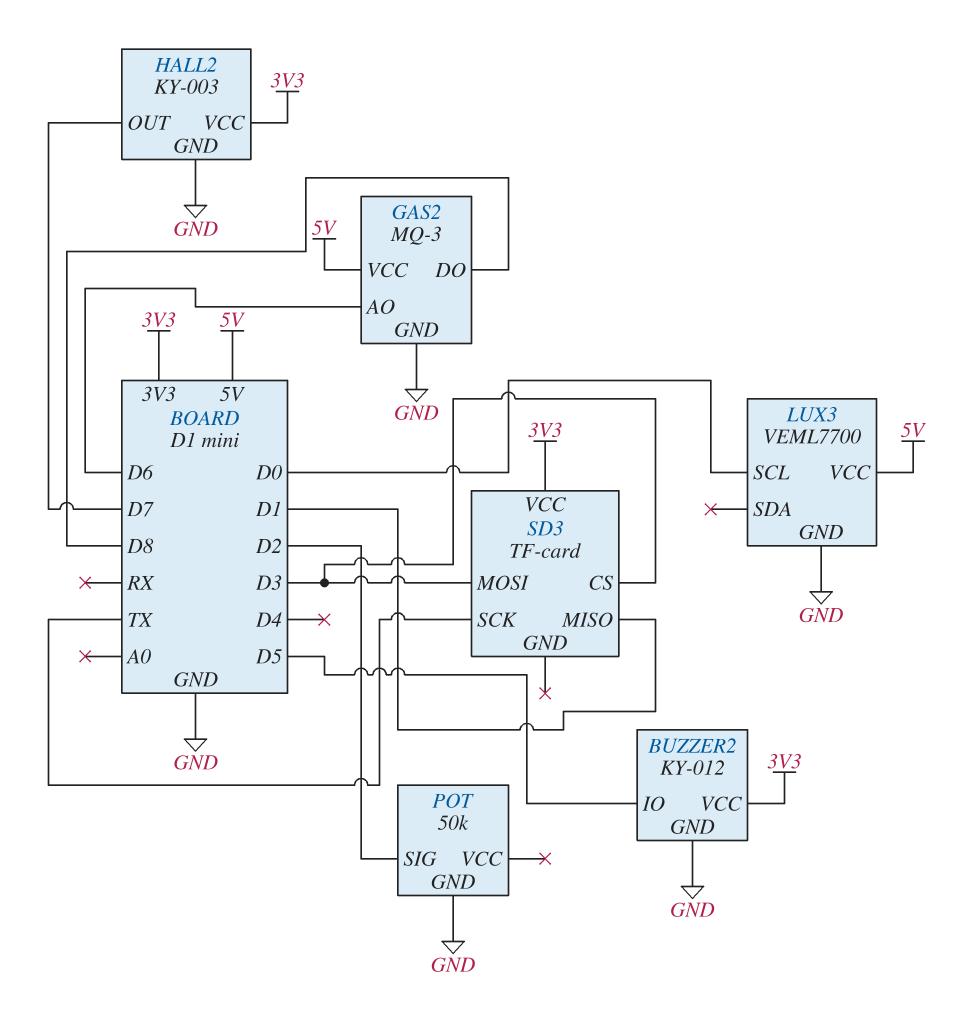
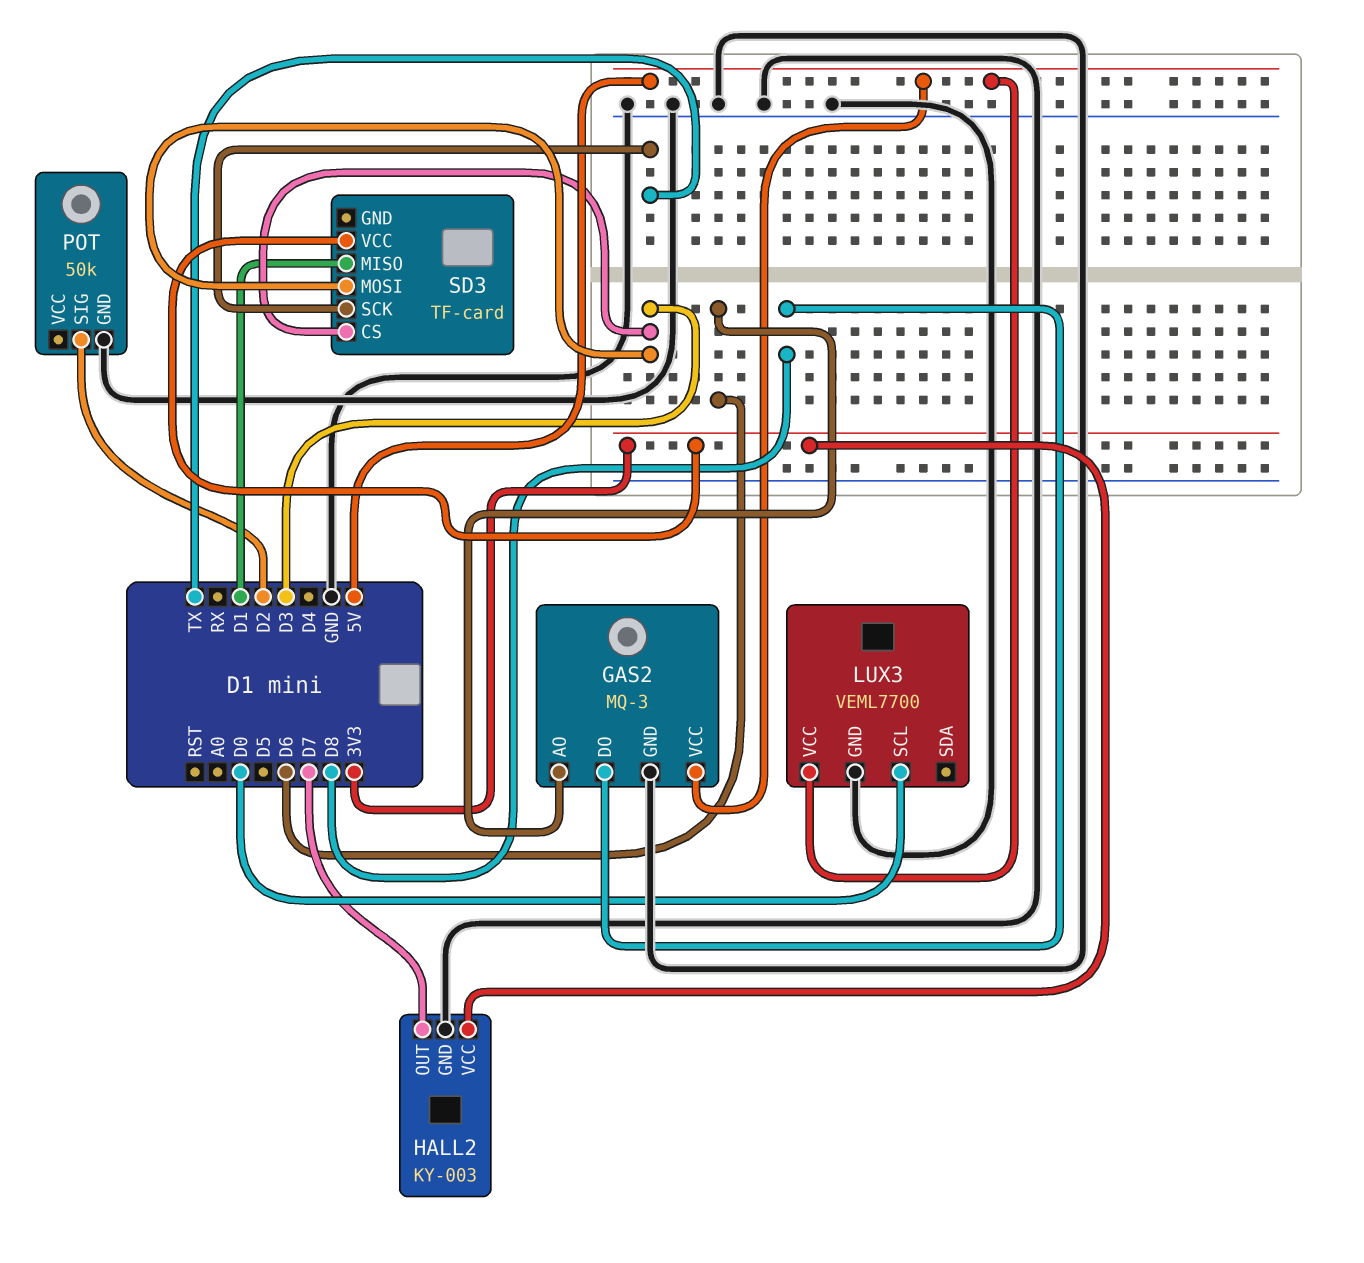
BUZZER2: KY-012 -> none
BUZZER2 pin GND: GND -> none
BUZZER2 pin IO: D5 -> none
BUZZER2 pin VCC: 3V3 -> none

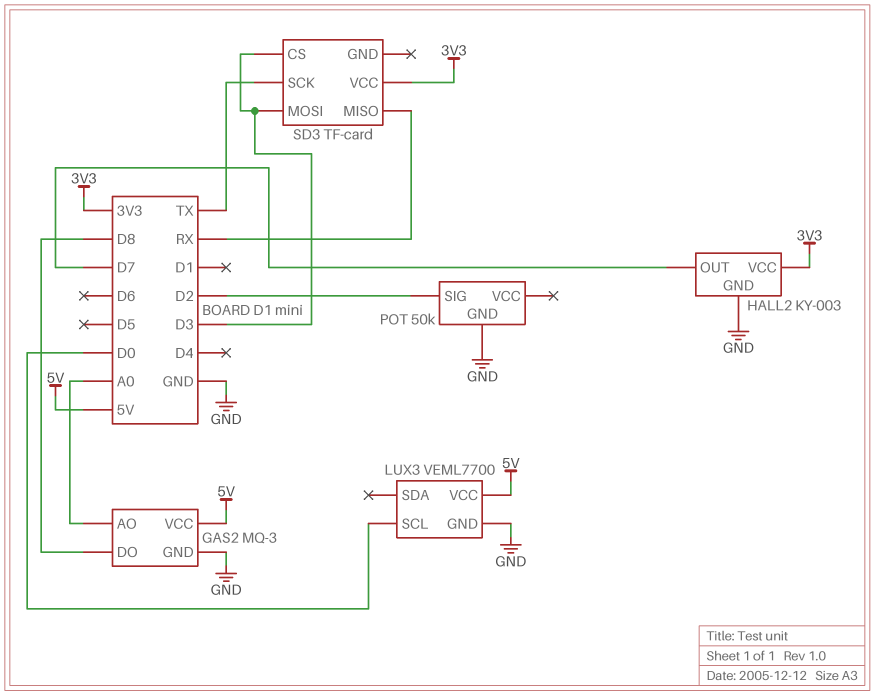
GAS2 pin AO: D6 -> A0
SD3 pin MISO: D1 -> RX

